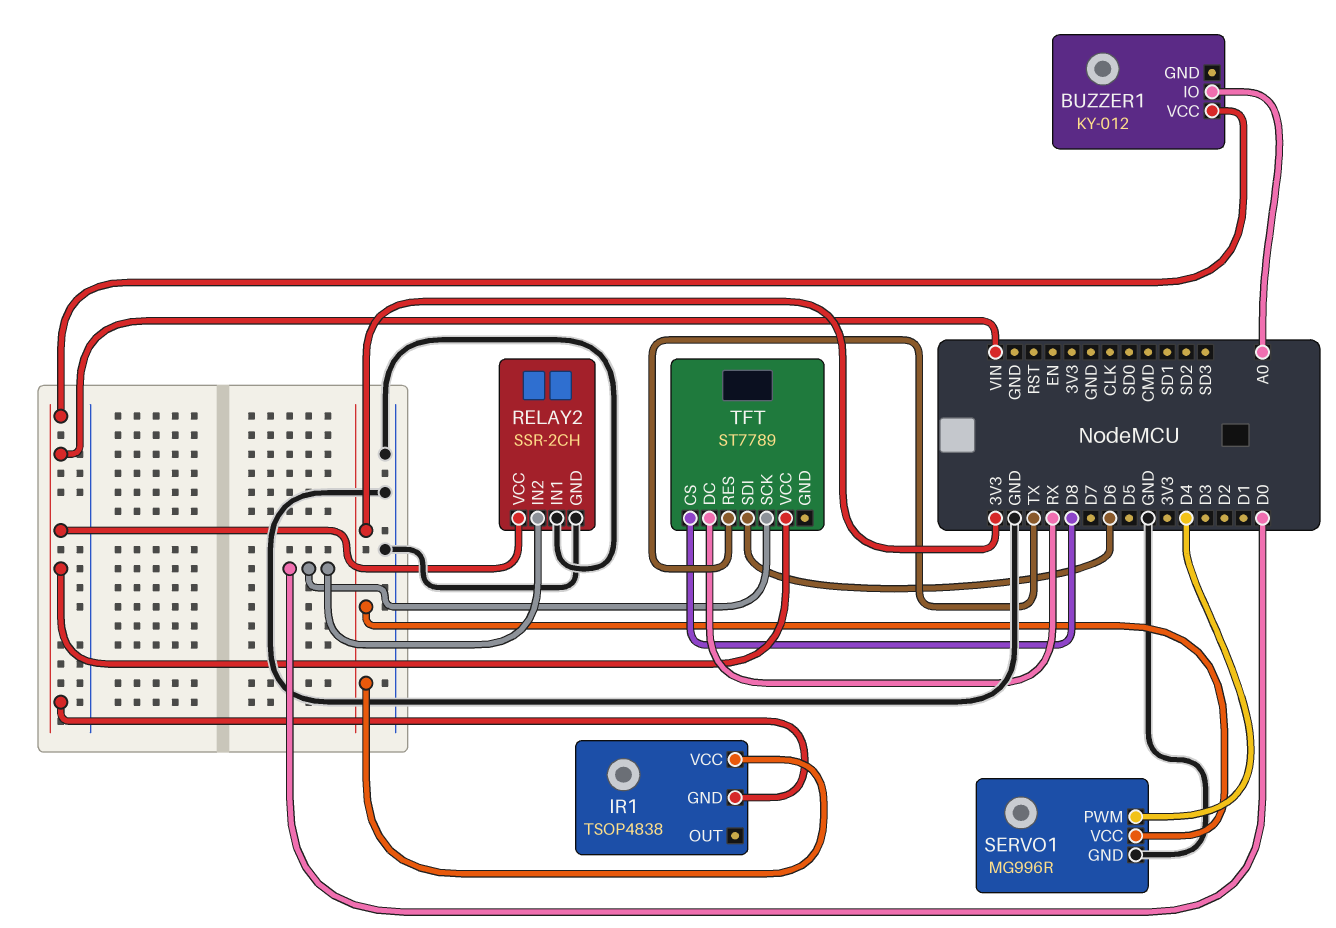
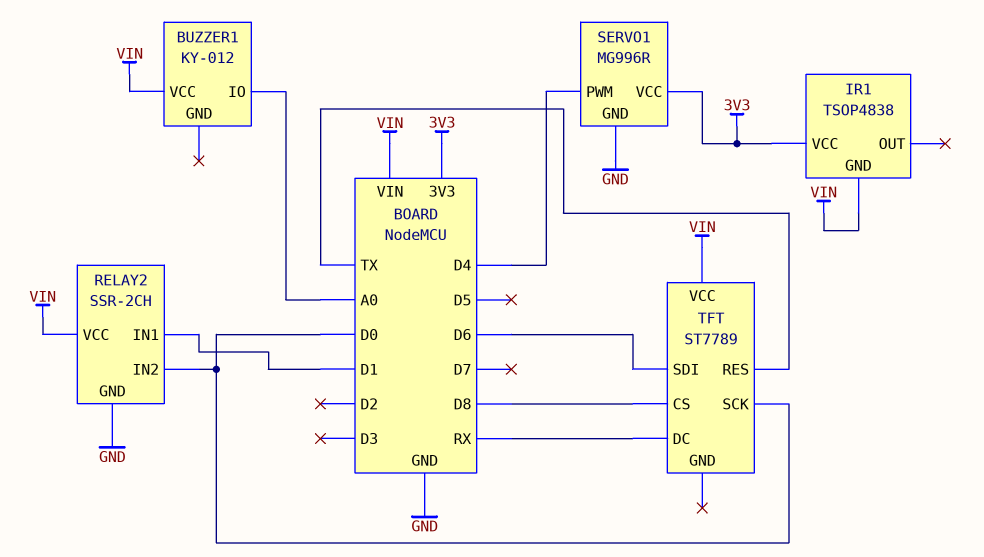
RELAY2 pin IN1: GND -> D1

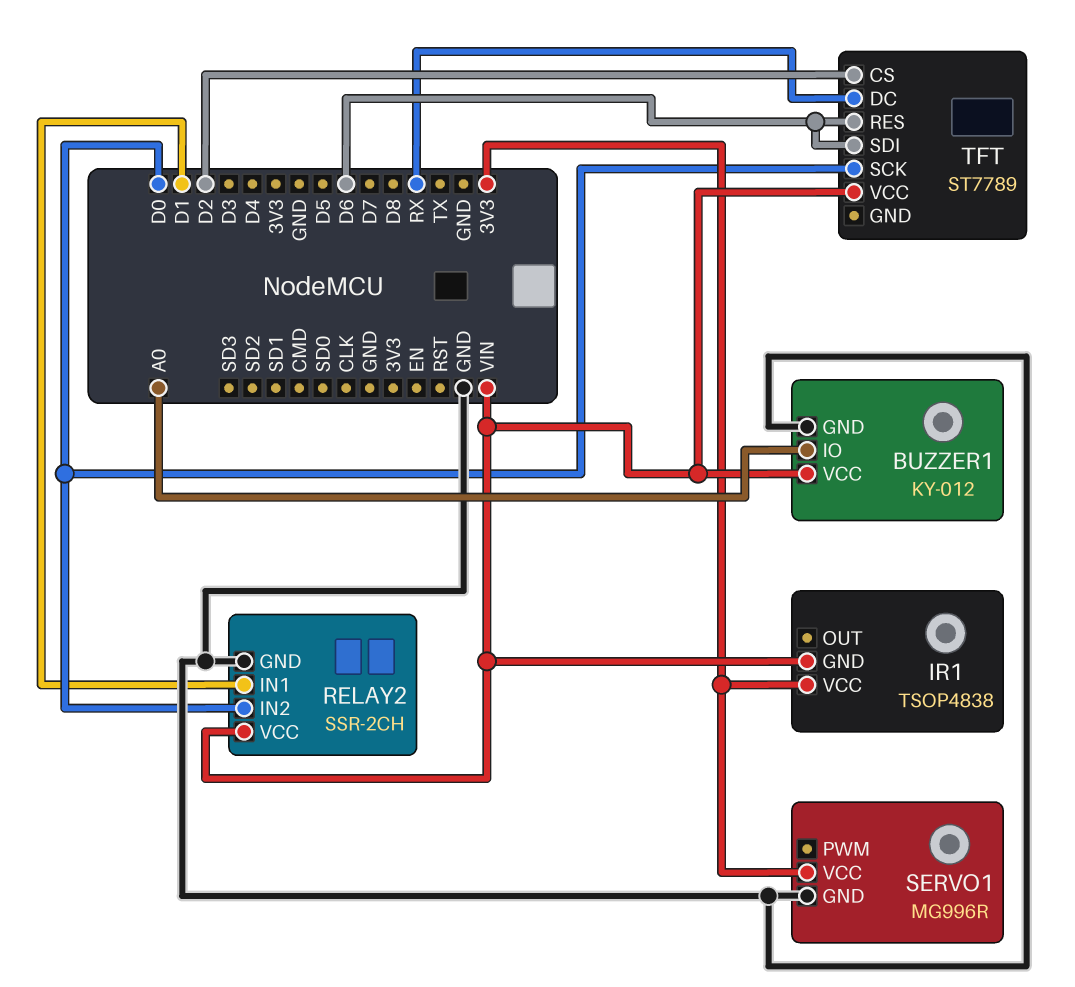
BUZZER1 pin GND: none -> GND
SERVO1 pin PWM: D4 -> none
TFT pin CS: D8 -> D2
TFT pin RES: TX -> D6

